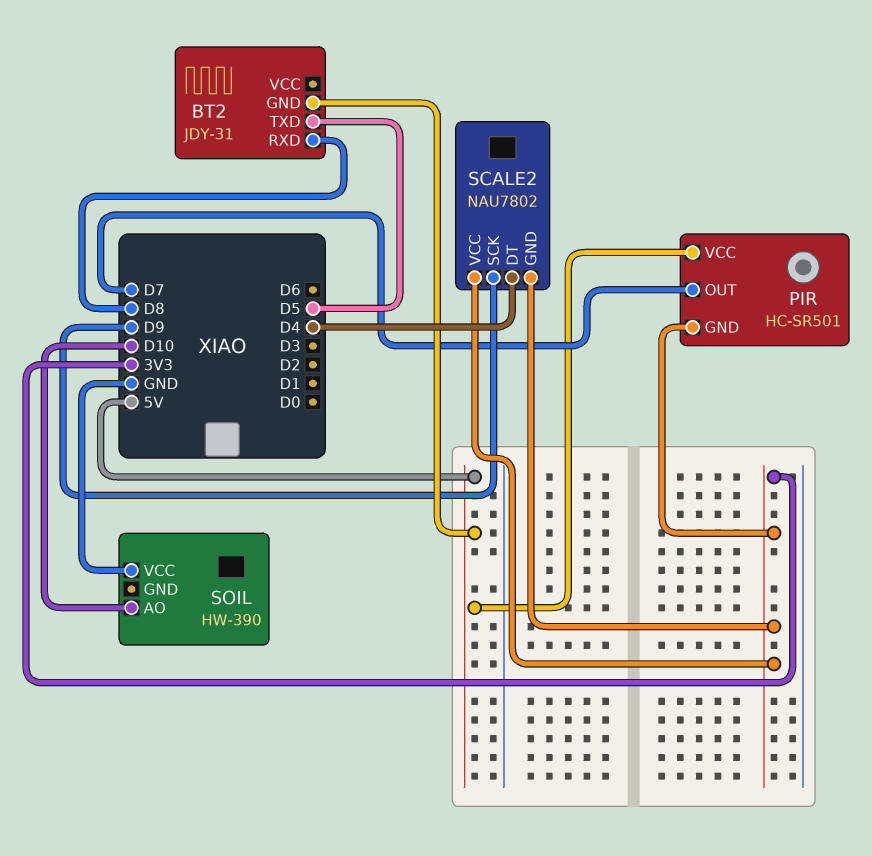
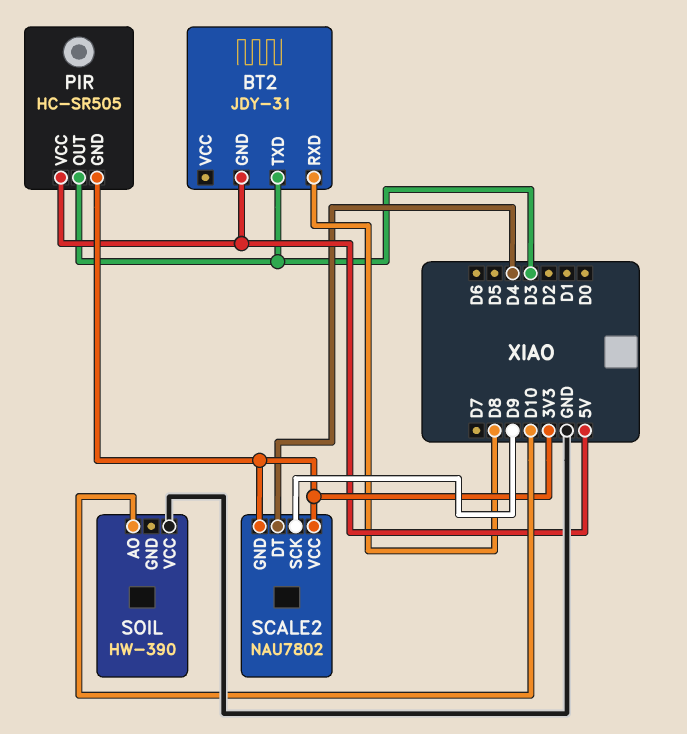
BT2 pin TXD: D5 -> D3
PIR: HC-SR501 -> HC-SR505
PIR pin OUT: D7 -> D3

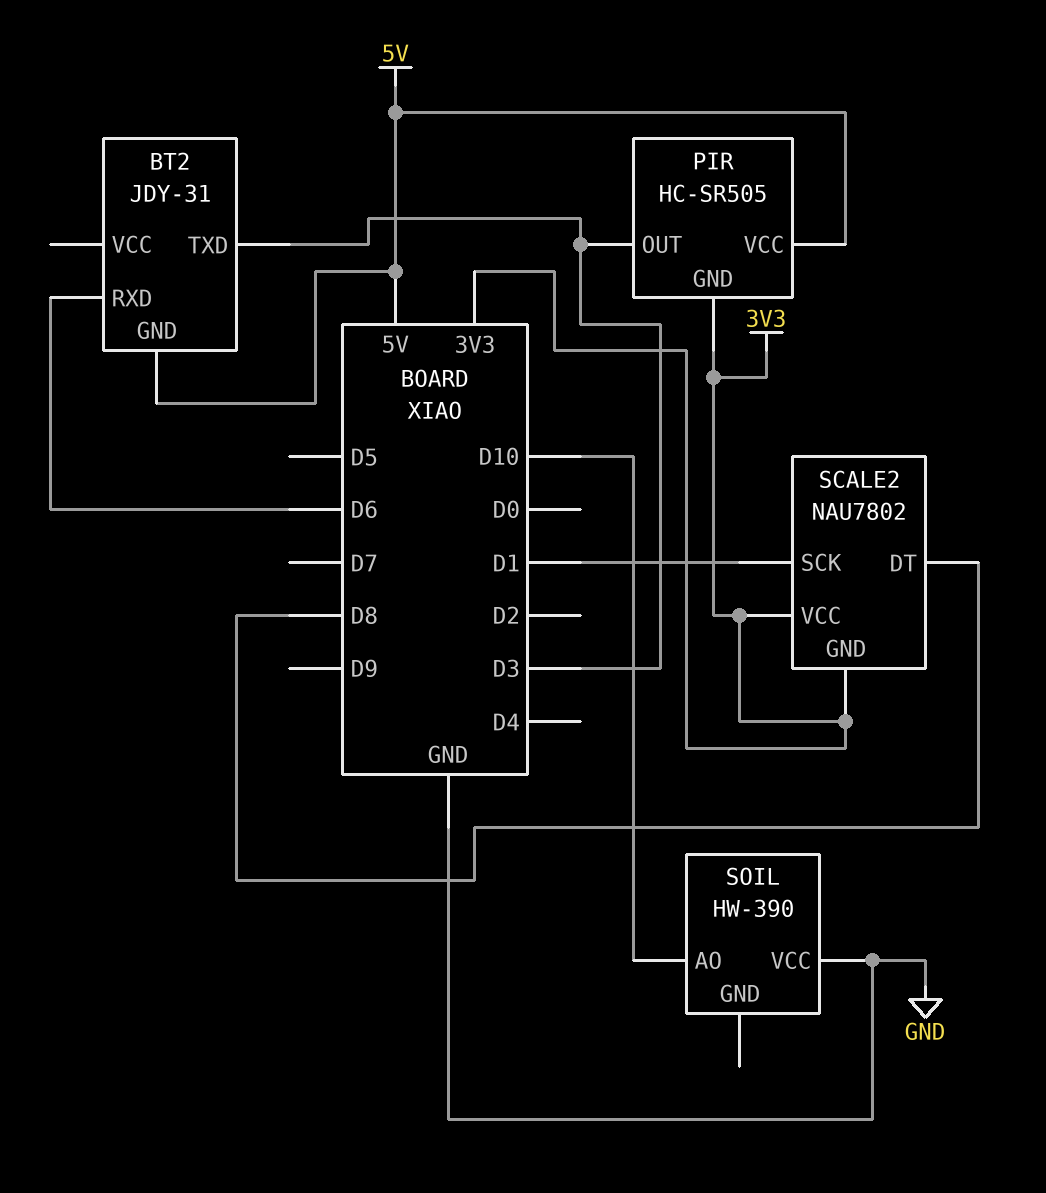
BT2 pin RXD: D8 -> D6
SCALE2 pin DT: D4 -> D8
SCALE2 pin SCK: D9 -> D1

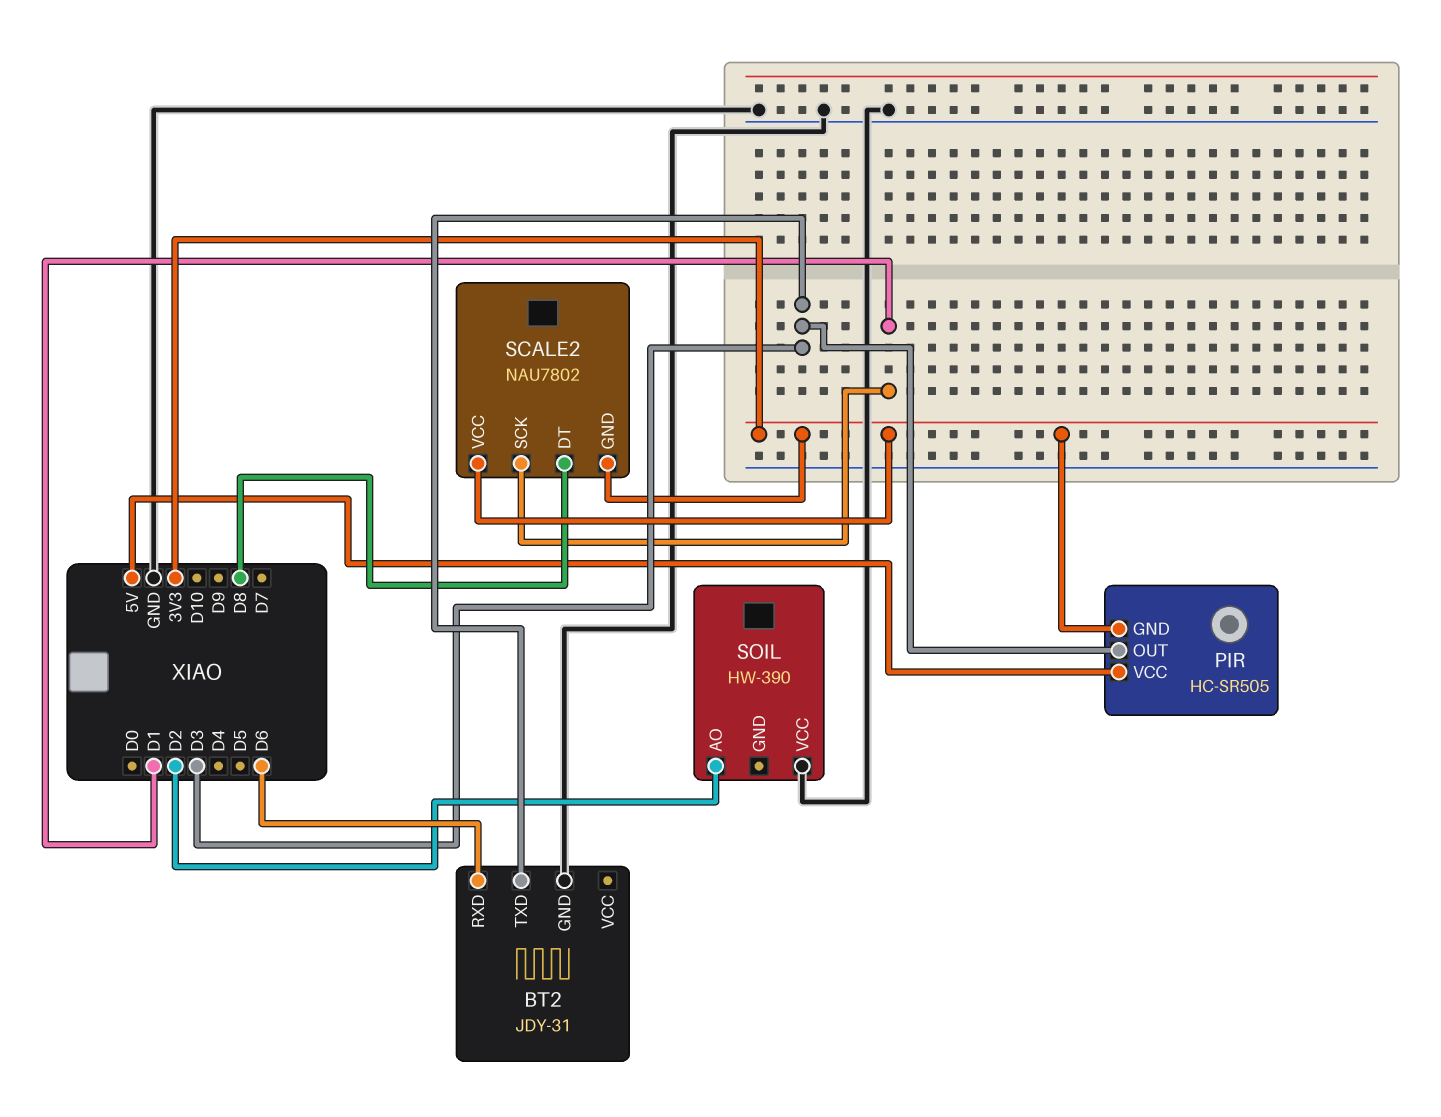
BT2 pin GND: 5V -> GND
SOIL pin AO: D10 -> D2

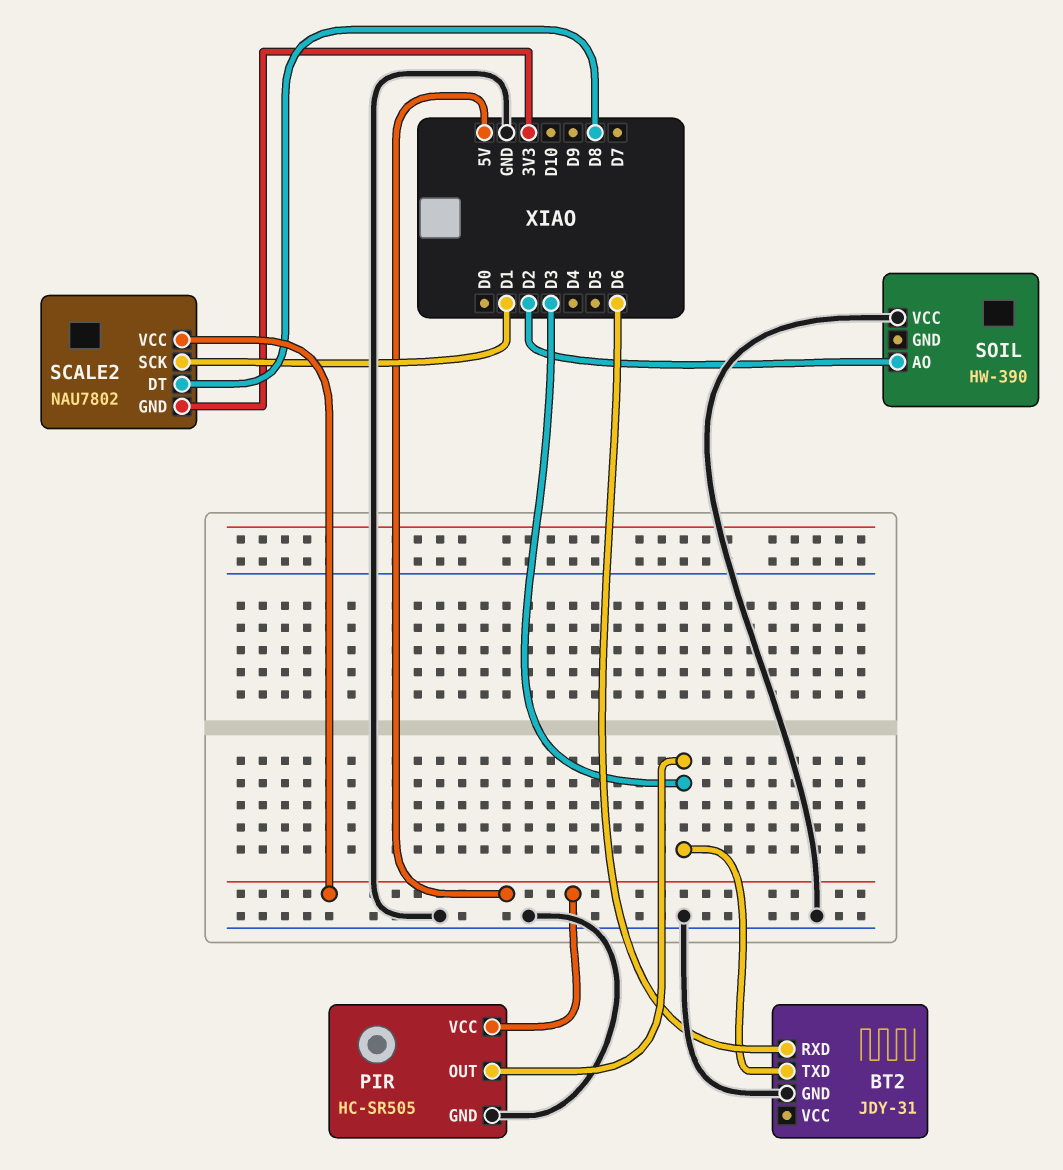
PIR pin GND: 3V3 -> GND
SCALE2 pin VCC: 3V3 -> 5V

